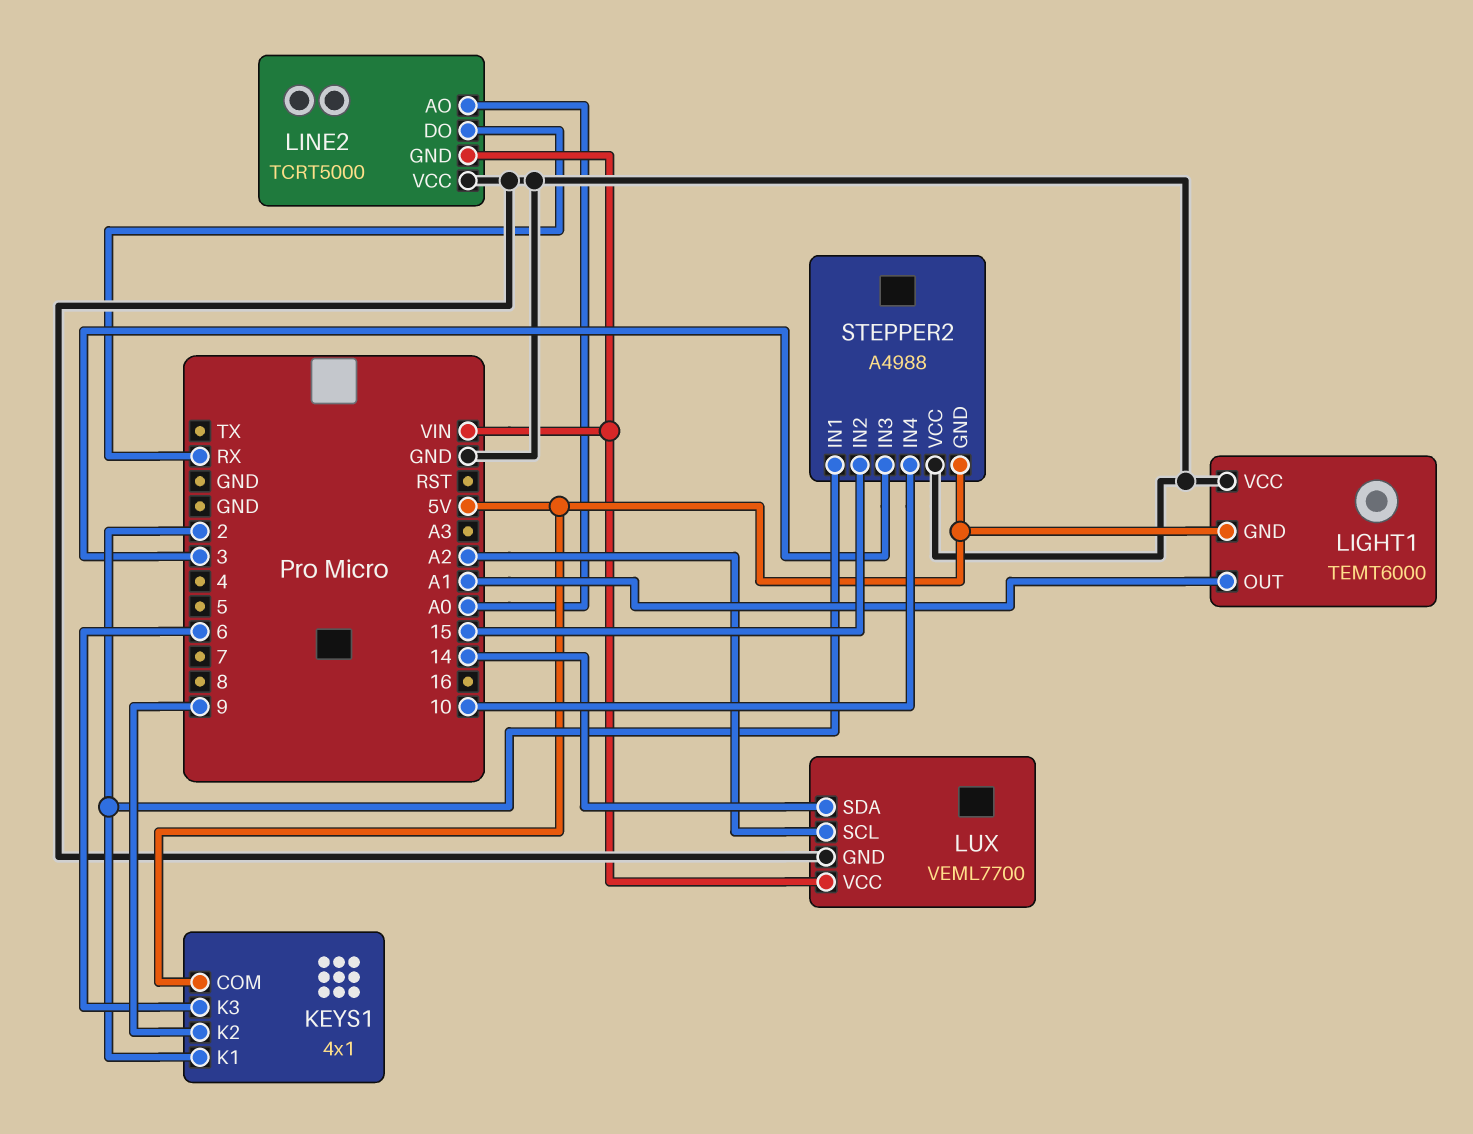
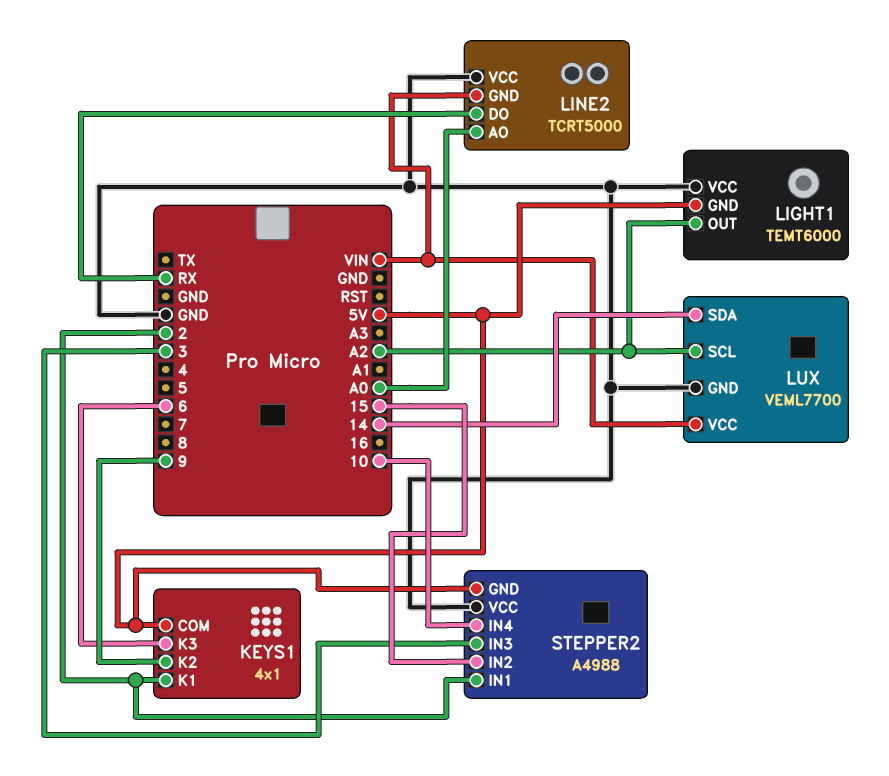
LIGHT1 pin OUT: A1 -> A2

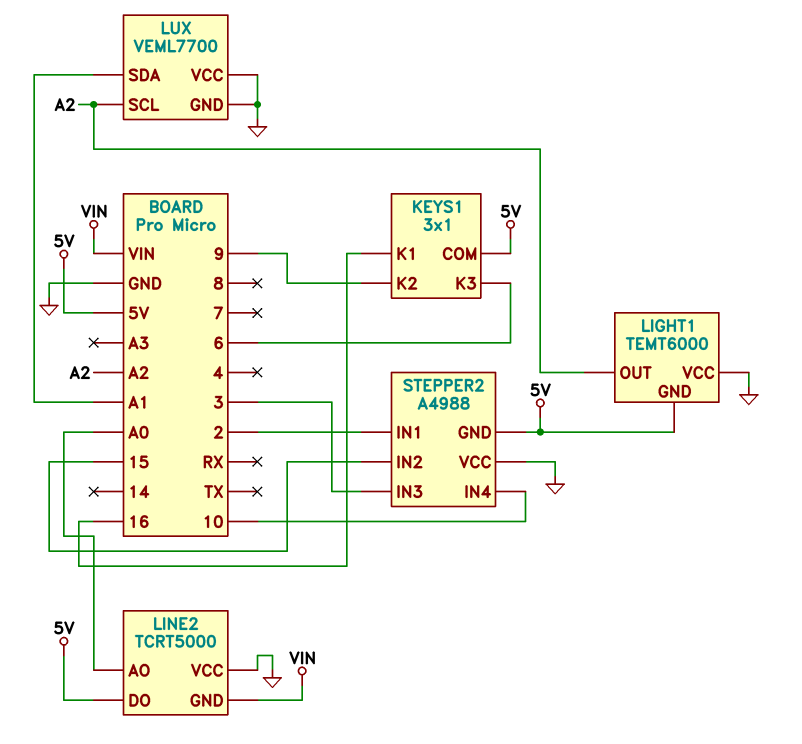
KEYS1: 4x1 -> 3x1
KEYS1 pin K1: 2 -> 16
LINE2 pin DO: RX -> 5V
LUX pin SDA: 14 -> A1
LUX pin VCC: VIN -> GND

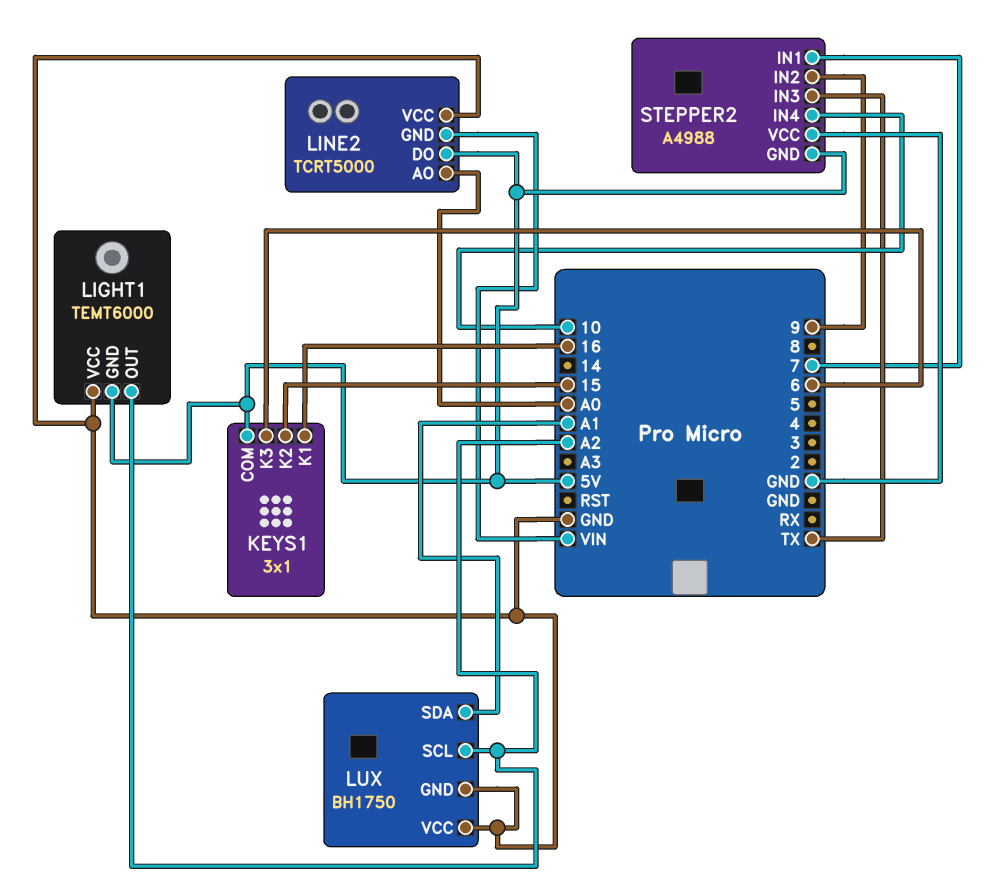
KEYS1 pin K2: 9 -> 15
LUX: VEML7700 -> BH1750
STEPPER2 pin IN1: 2 -> 7
STEPPER2 pin IN2: 15 -> 9
STEPPER2 pin IN3: 3 -> TX

